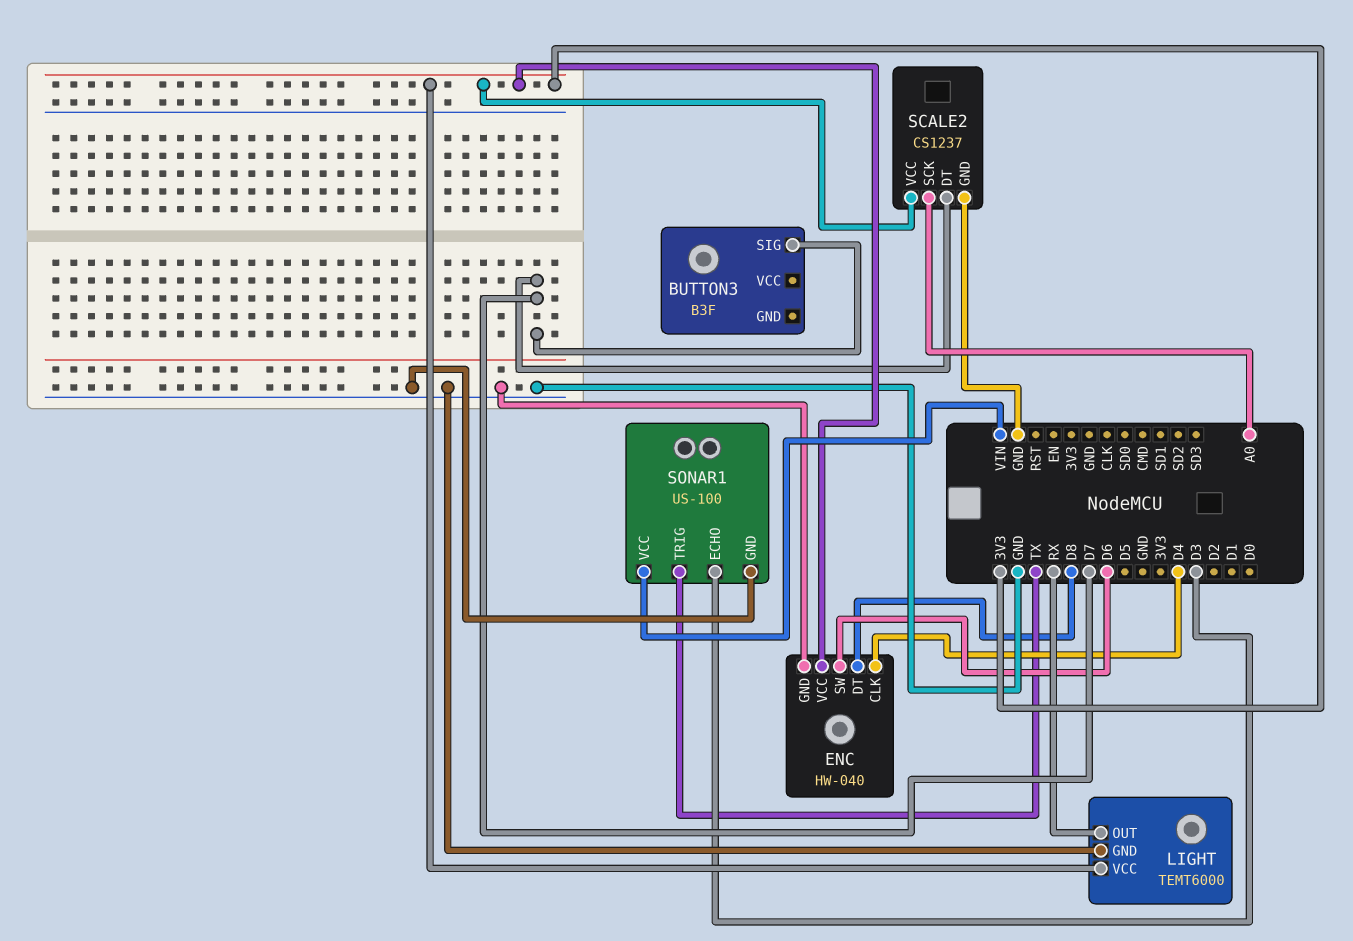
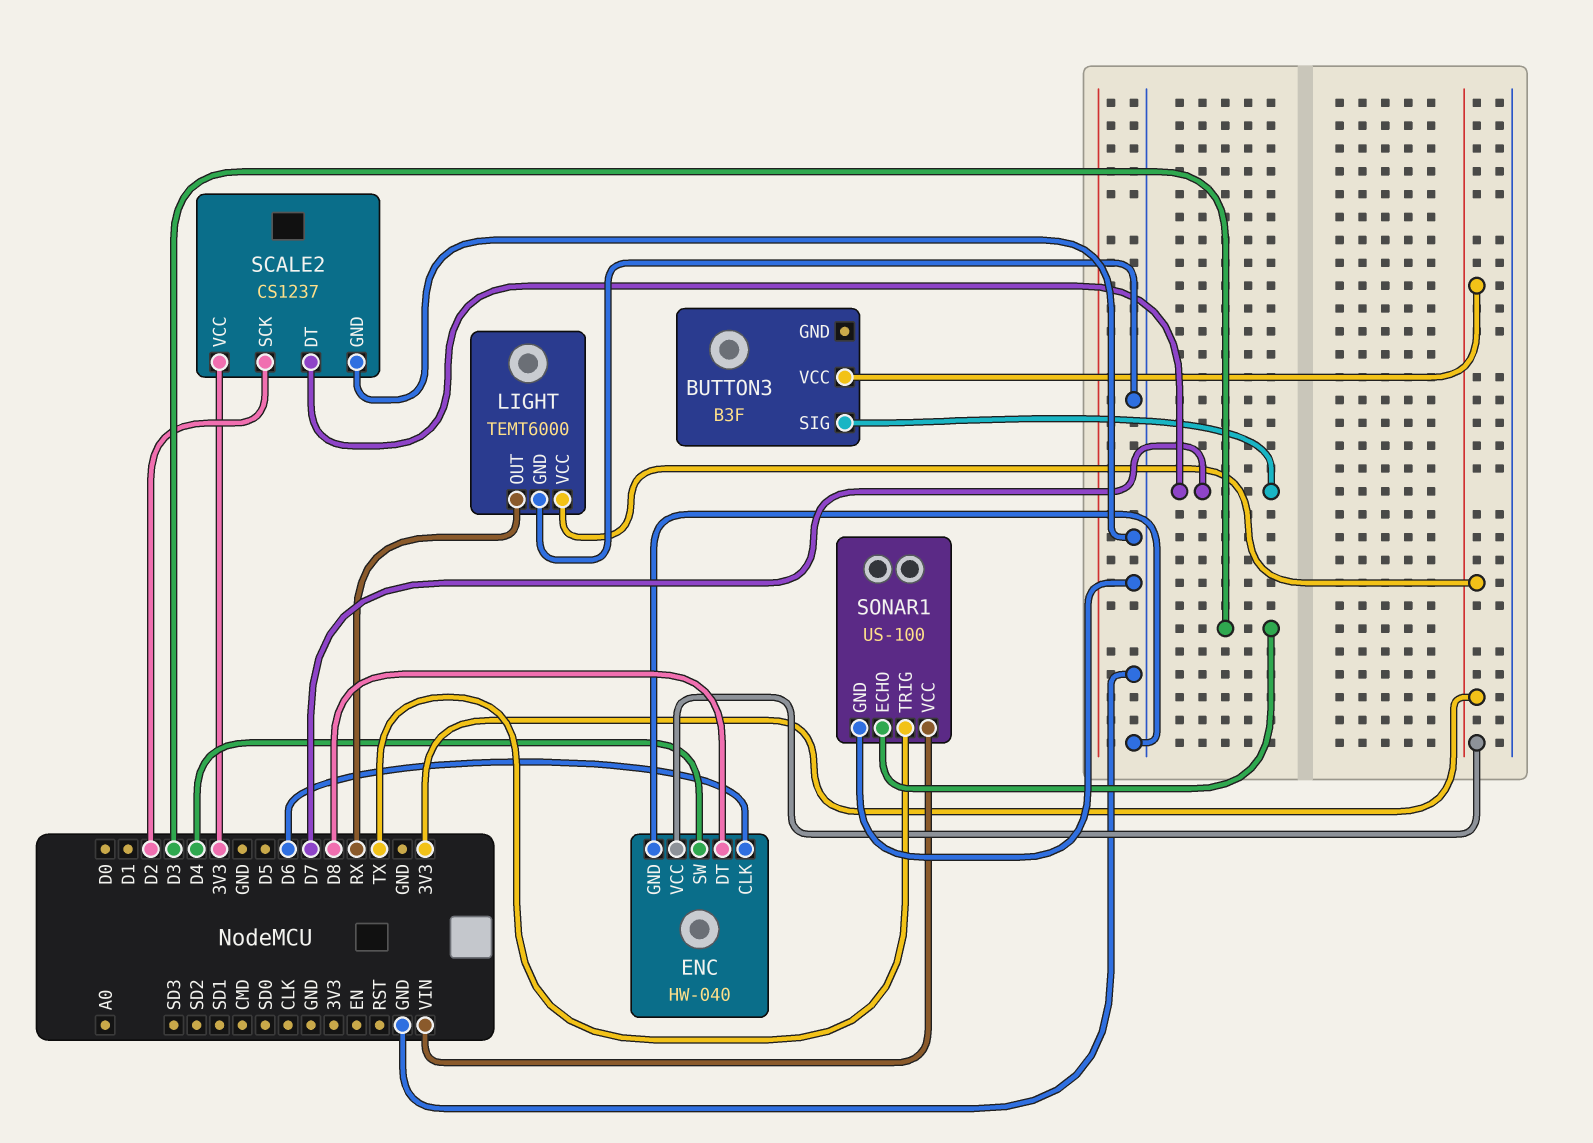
BUTTON3 pin VCC: none -> 3V3
ENC pin CLK: D4 -> D6
ENC pin SW: D6 -> D4
SCALE2 pin SCK: A0 -> D2

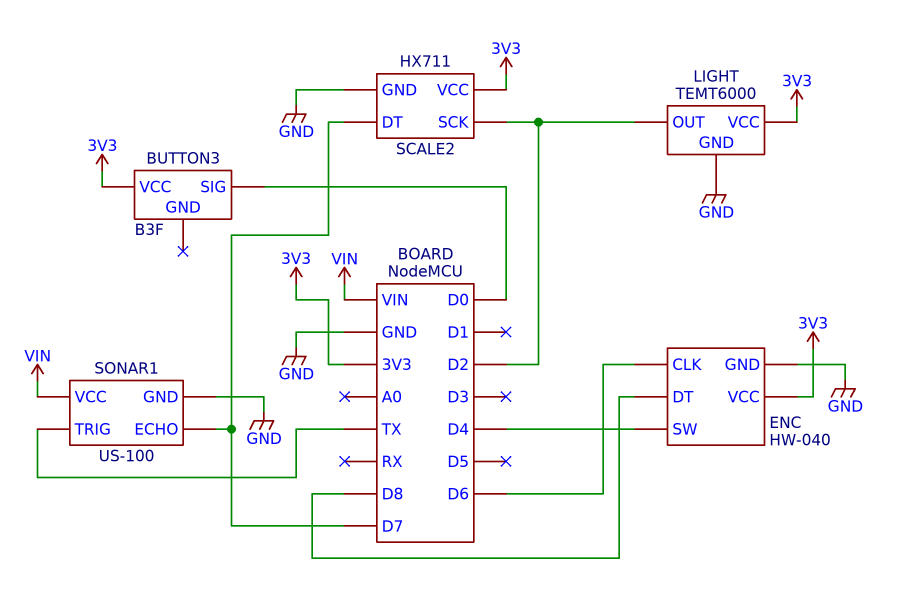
BUTTON3 pin SIG: D7 -> D0
LIGHT pin OUT: RX -> D2
SCALE2: CS1237 -> HX711
SONAR1 pin ECHO: D3 -> D7

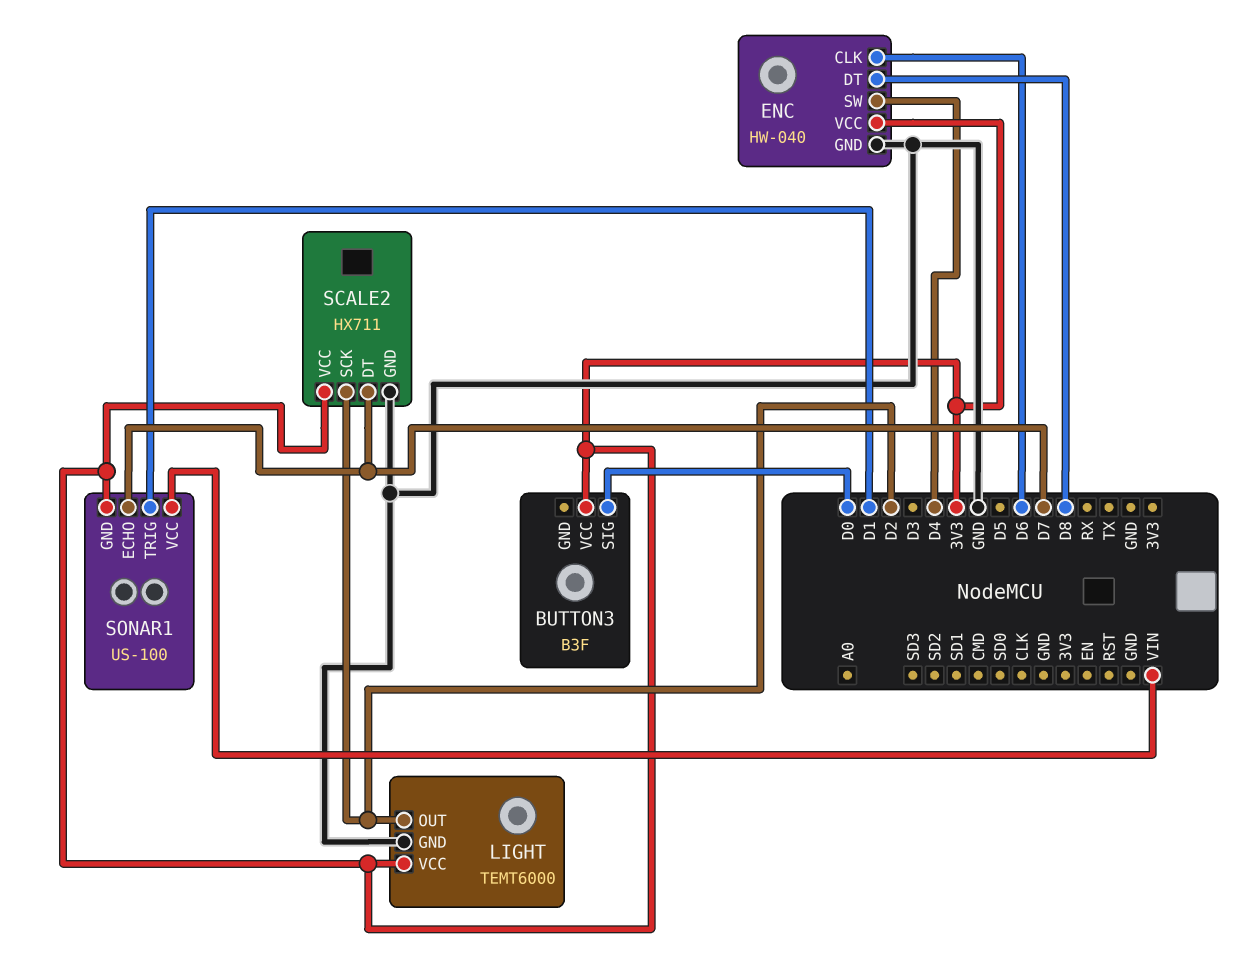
SONAR1 pin GND: GND -> 3V3
SONAR1 pin TRIG: TX -> D1

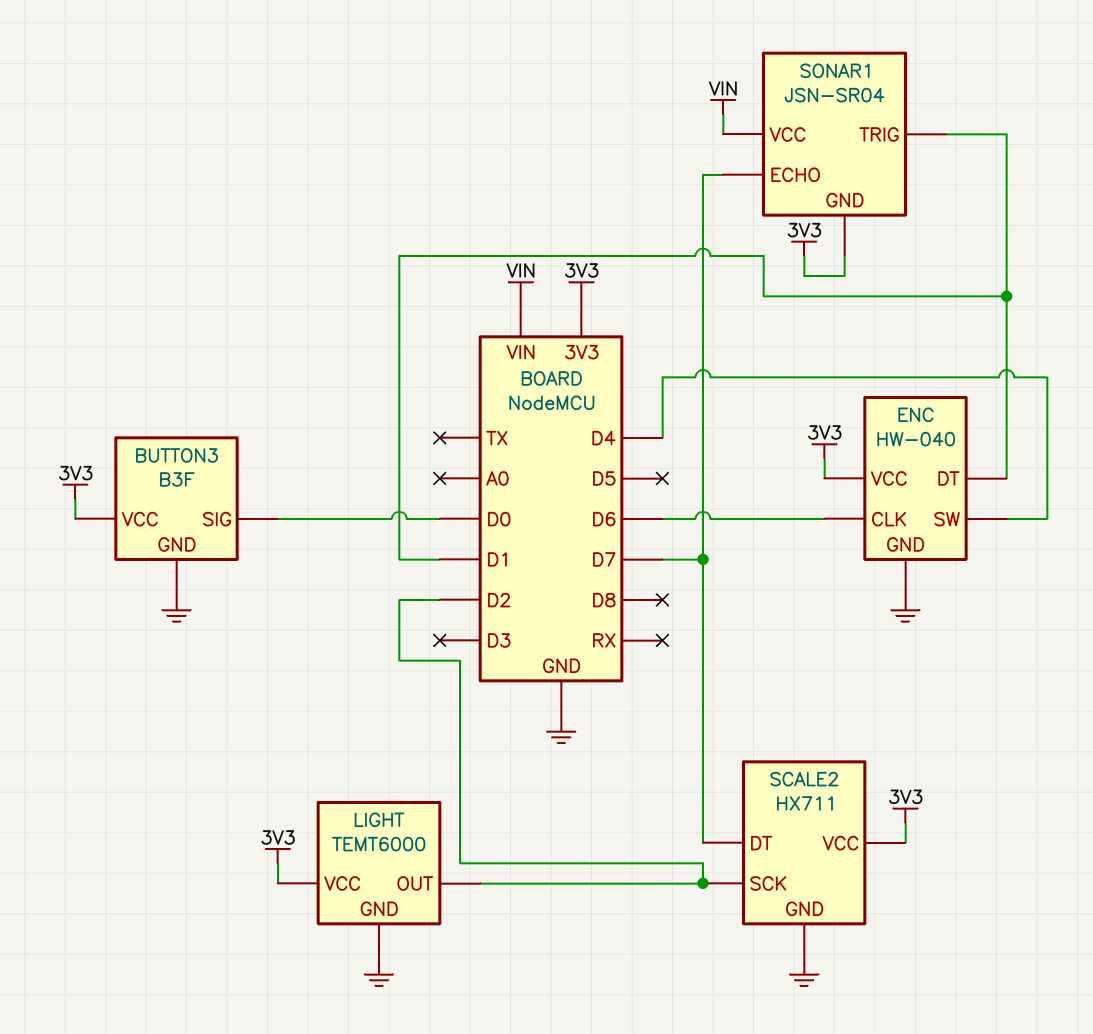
BUTTON3 pin GND: none -> GND
ENC pin DT: D8 -> D1
SONAR1: US-100 -> JSN-SR04

